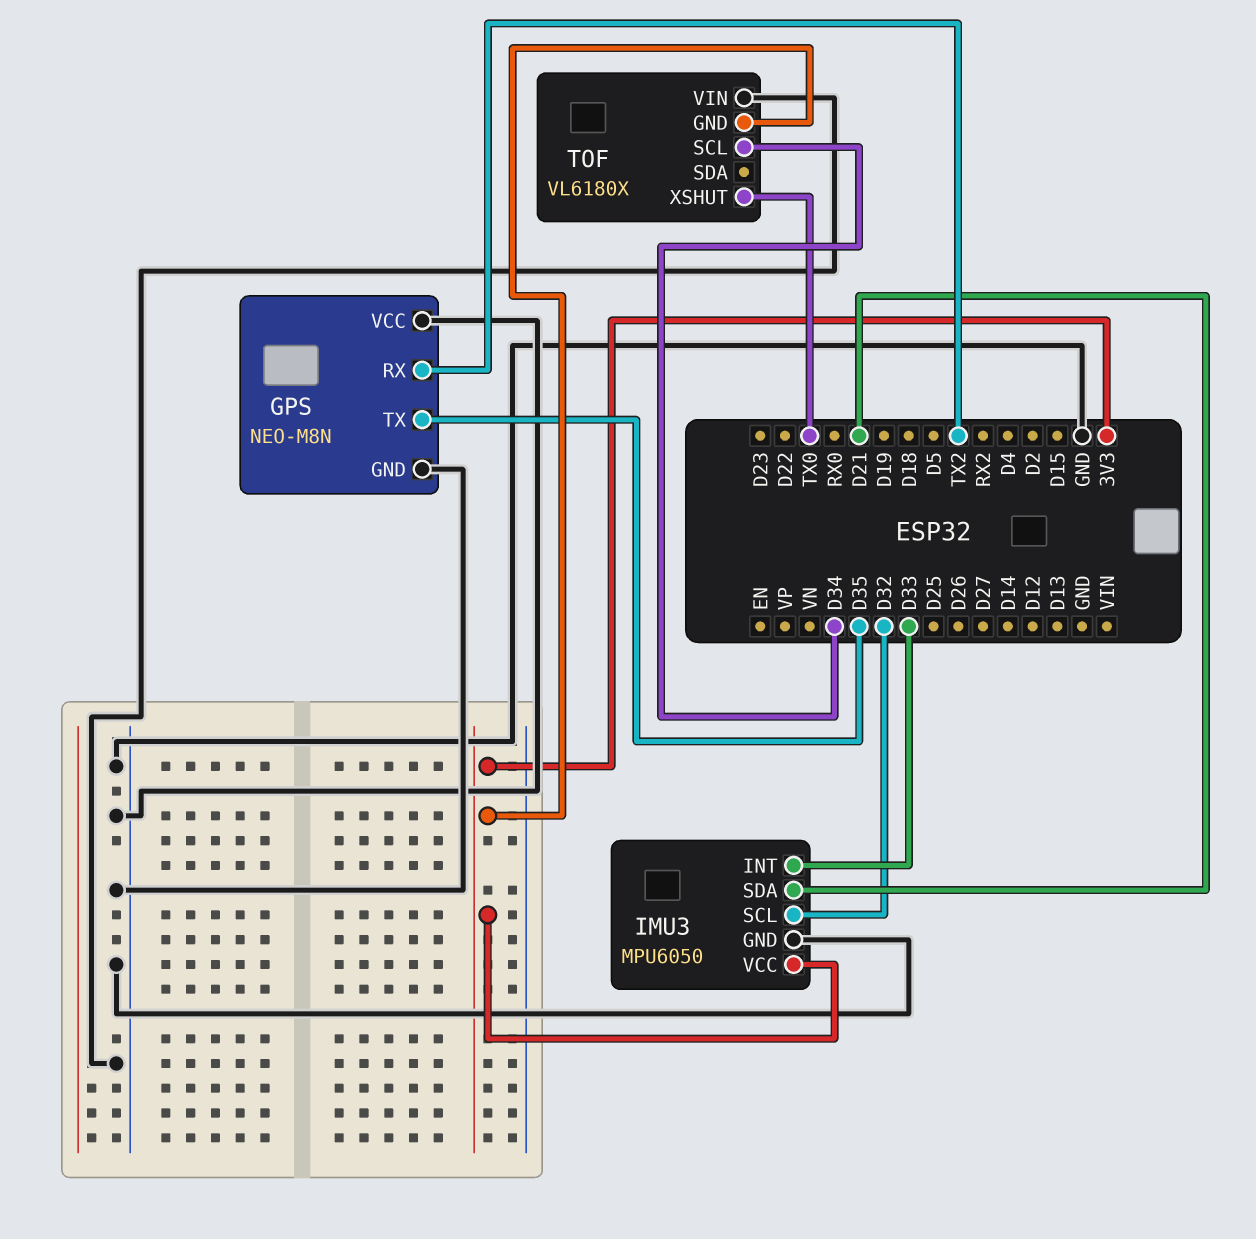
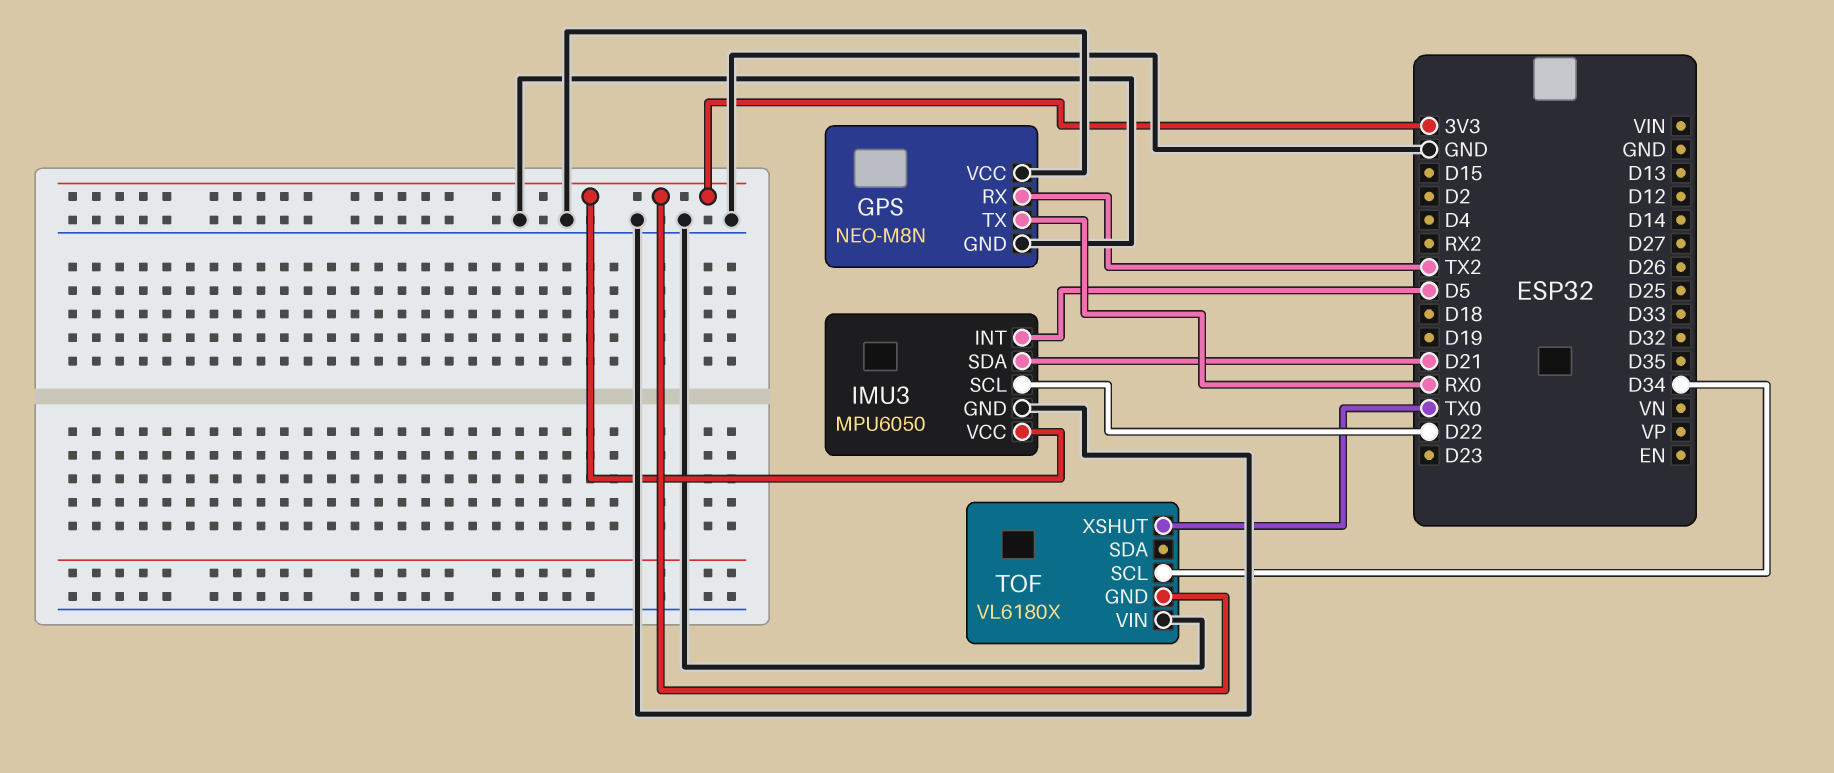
GPS pin TX: D35 -> RX0
IMU3 pin INT: D33 -> D5
IMU3 pin SCL: D32 -> D22

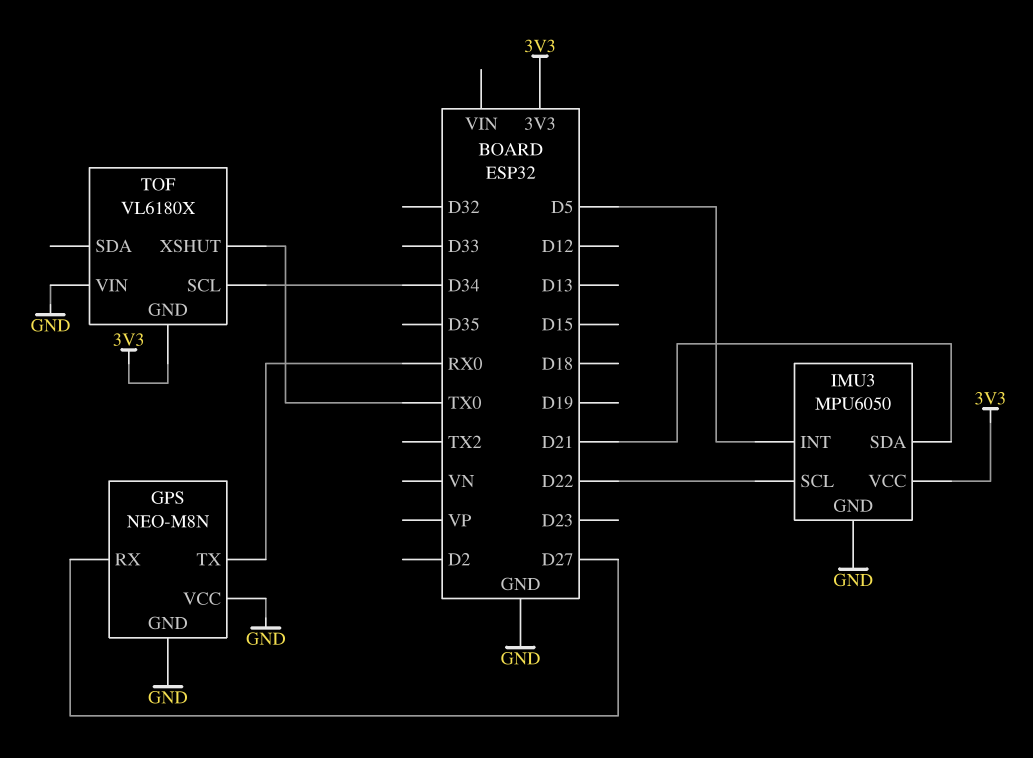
GPS pin RX: TX2 -> D27

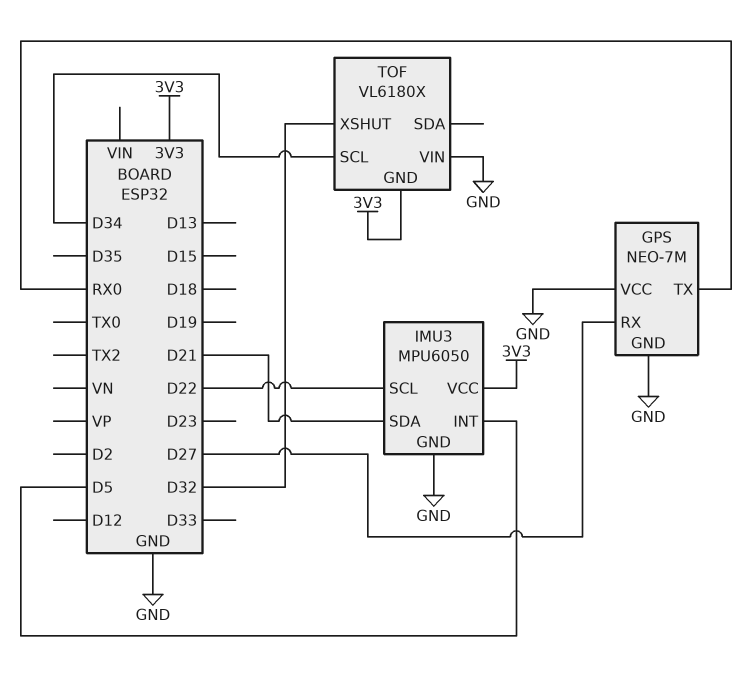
GPS: NEO-M8N -> NEO-7M
TOF pin XSHUT: TX0 -> D32

